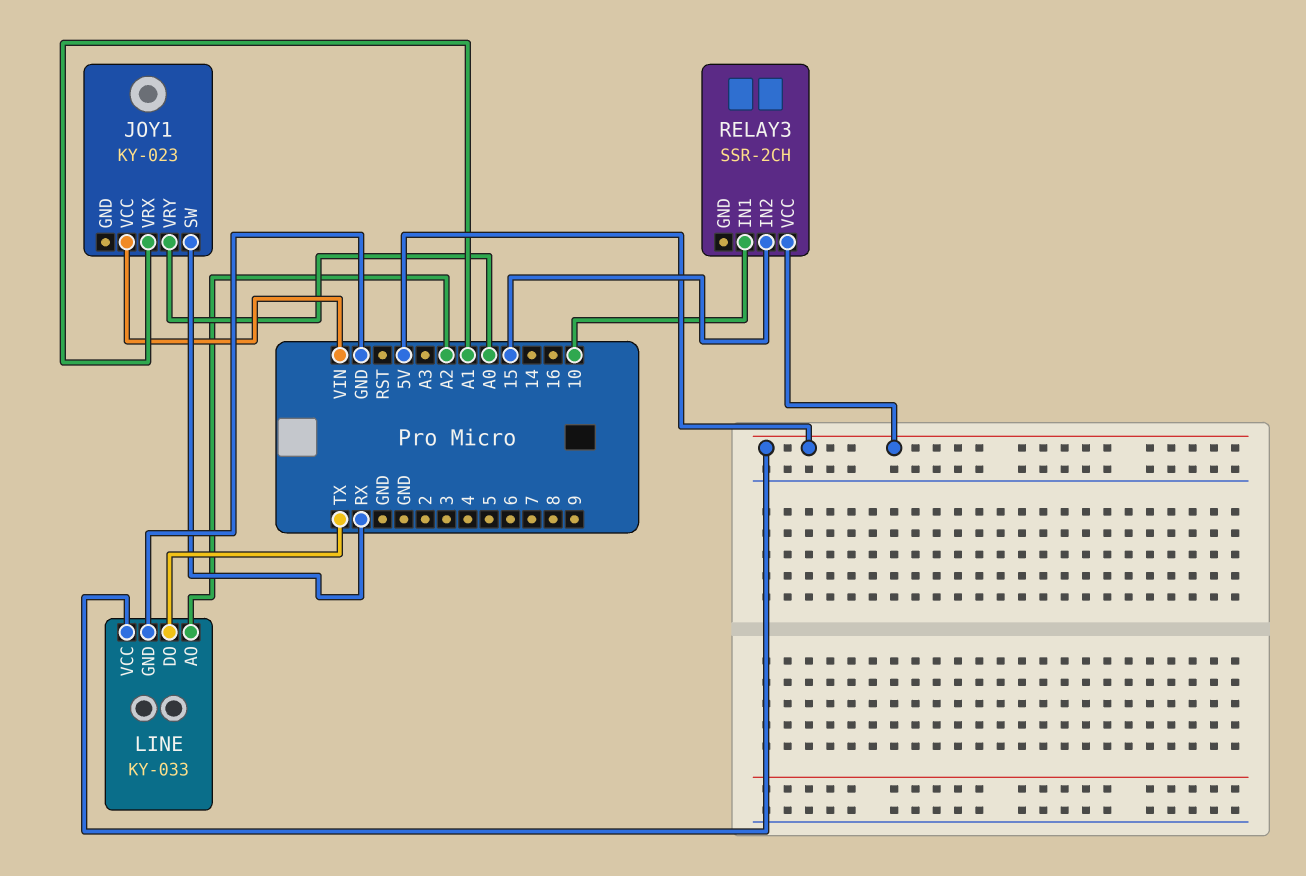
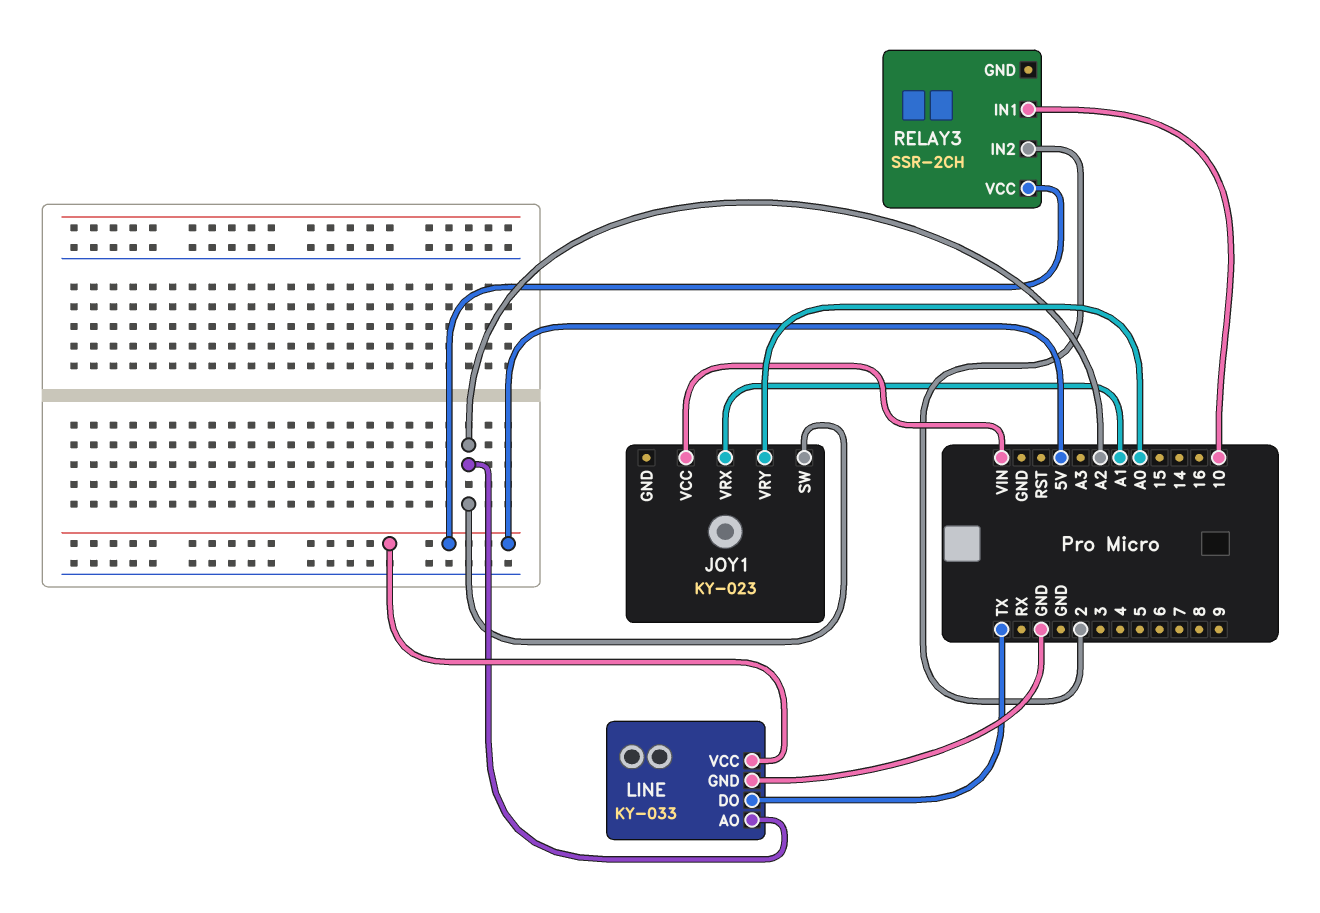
JOY1 pin SW: RX -> A2
RELAY3 pin IN2: 15 -> 2

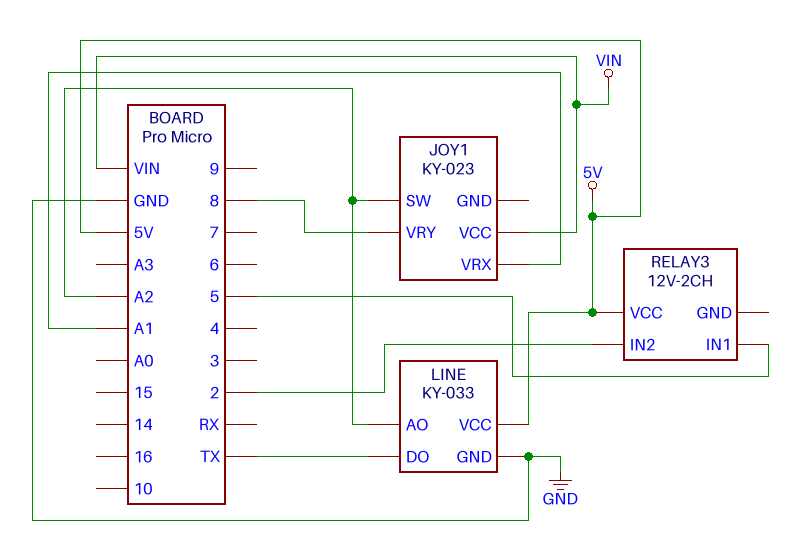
JOY1 pin VRY: A0 -> 8
RELAY3: SSR-2CH -> 12V-2CH
RELAY3 pin IN1: 10 -> 5

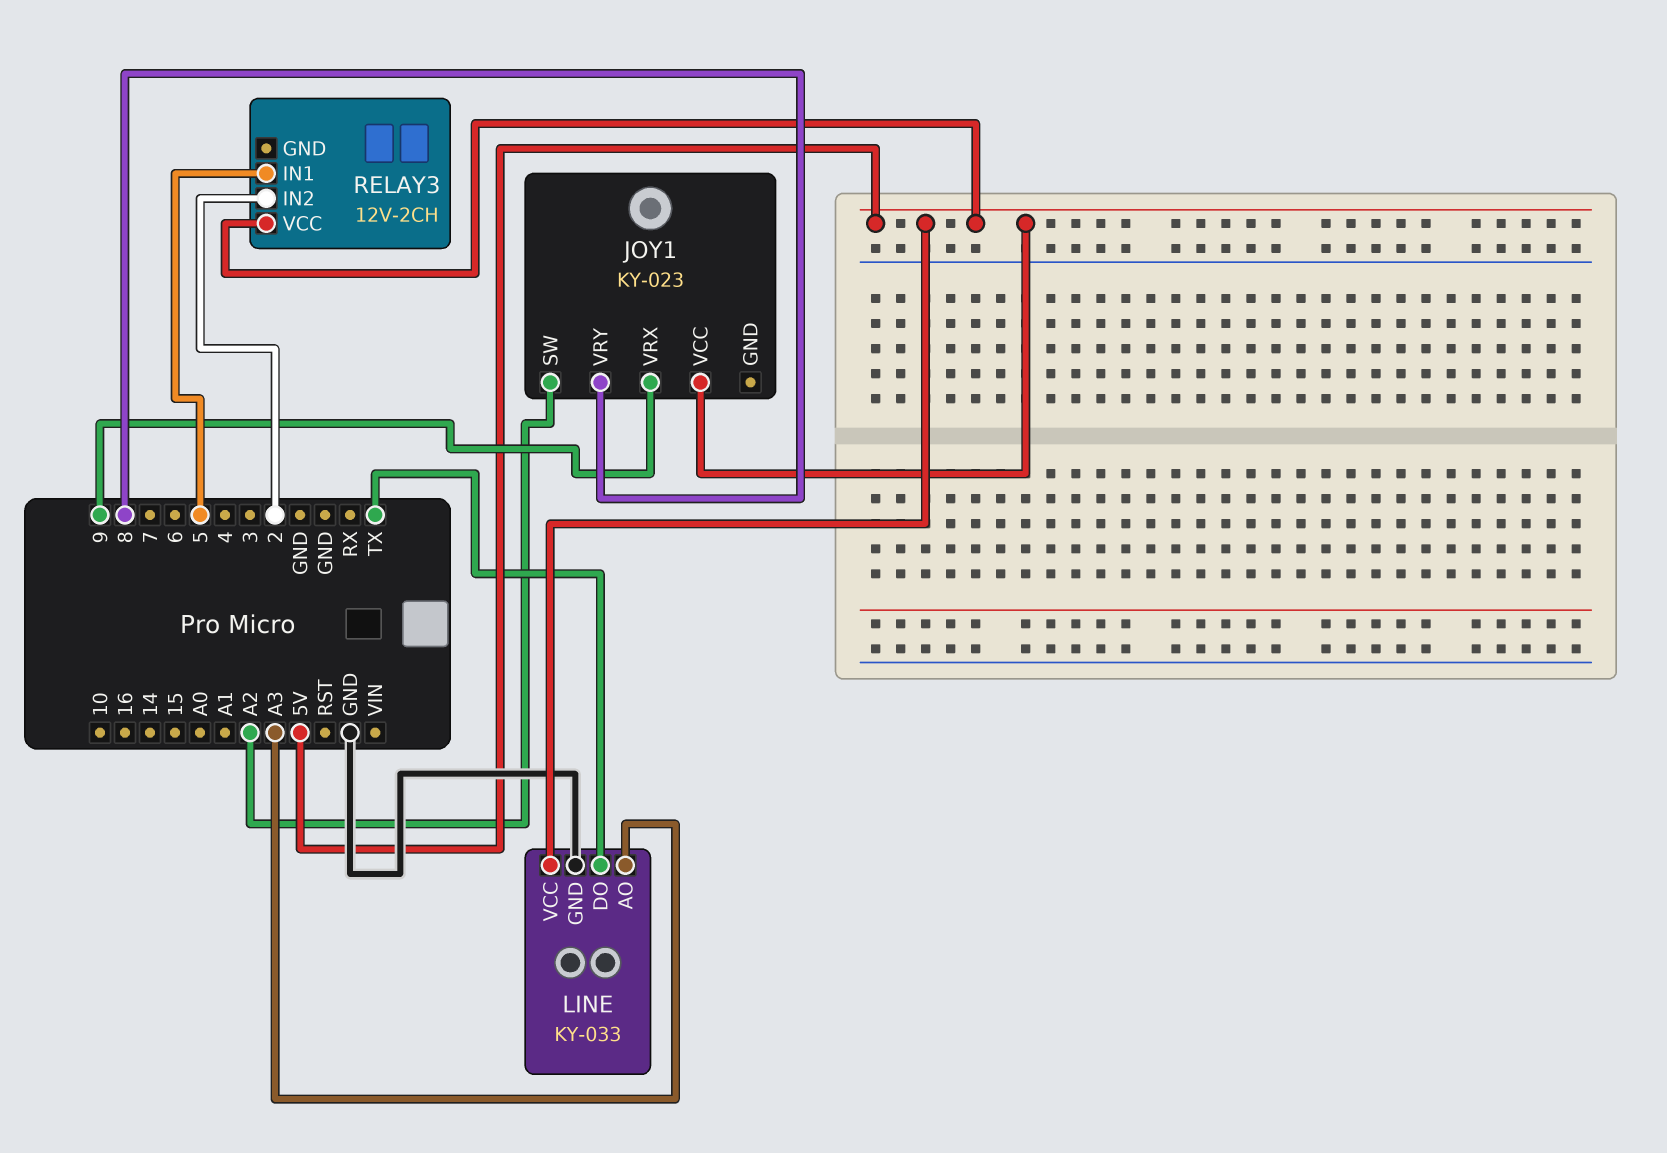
JOY1 pin VCC: VIN -> 5V
JOY1 pin VRX: A1 -> 9
LINE pin AO: A2 -> A3

